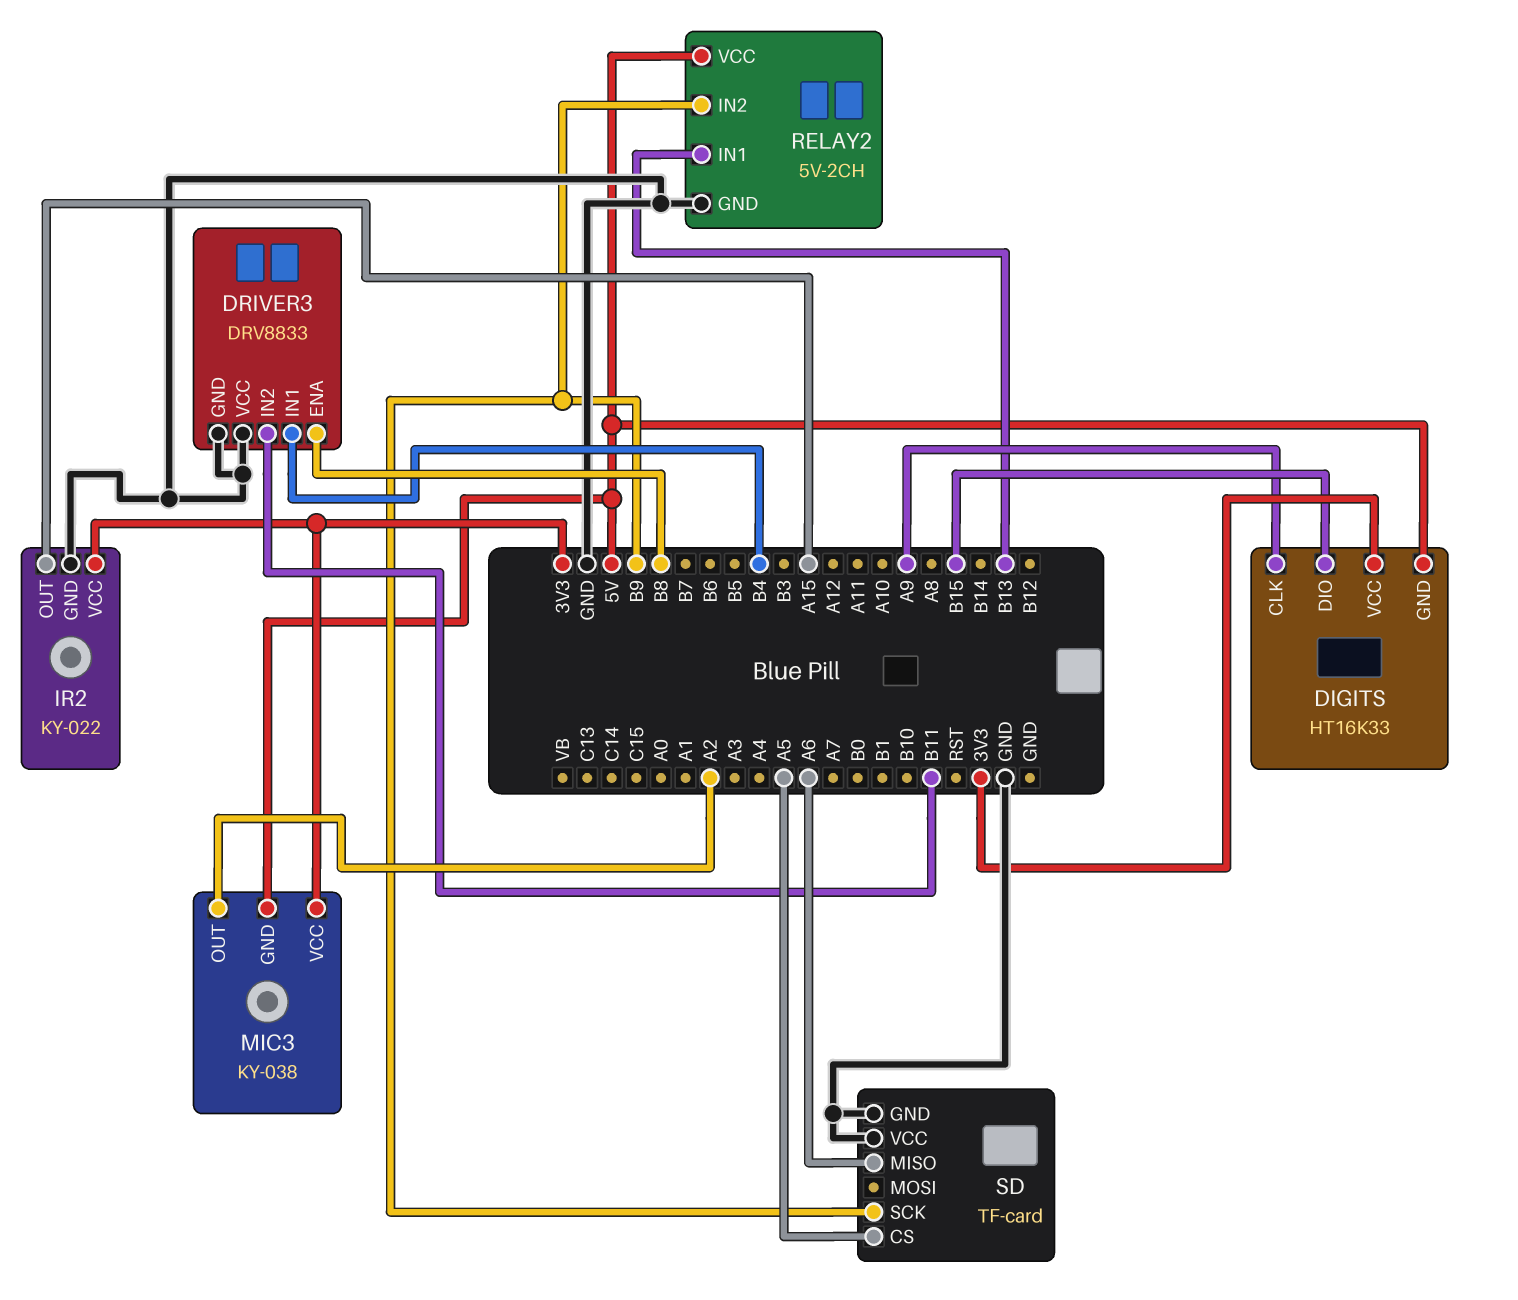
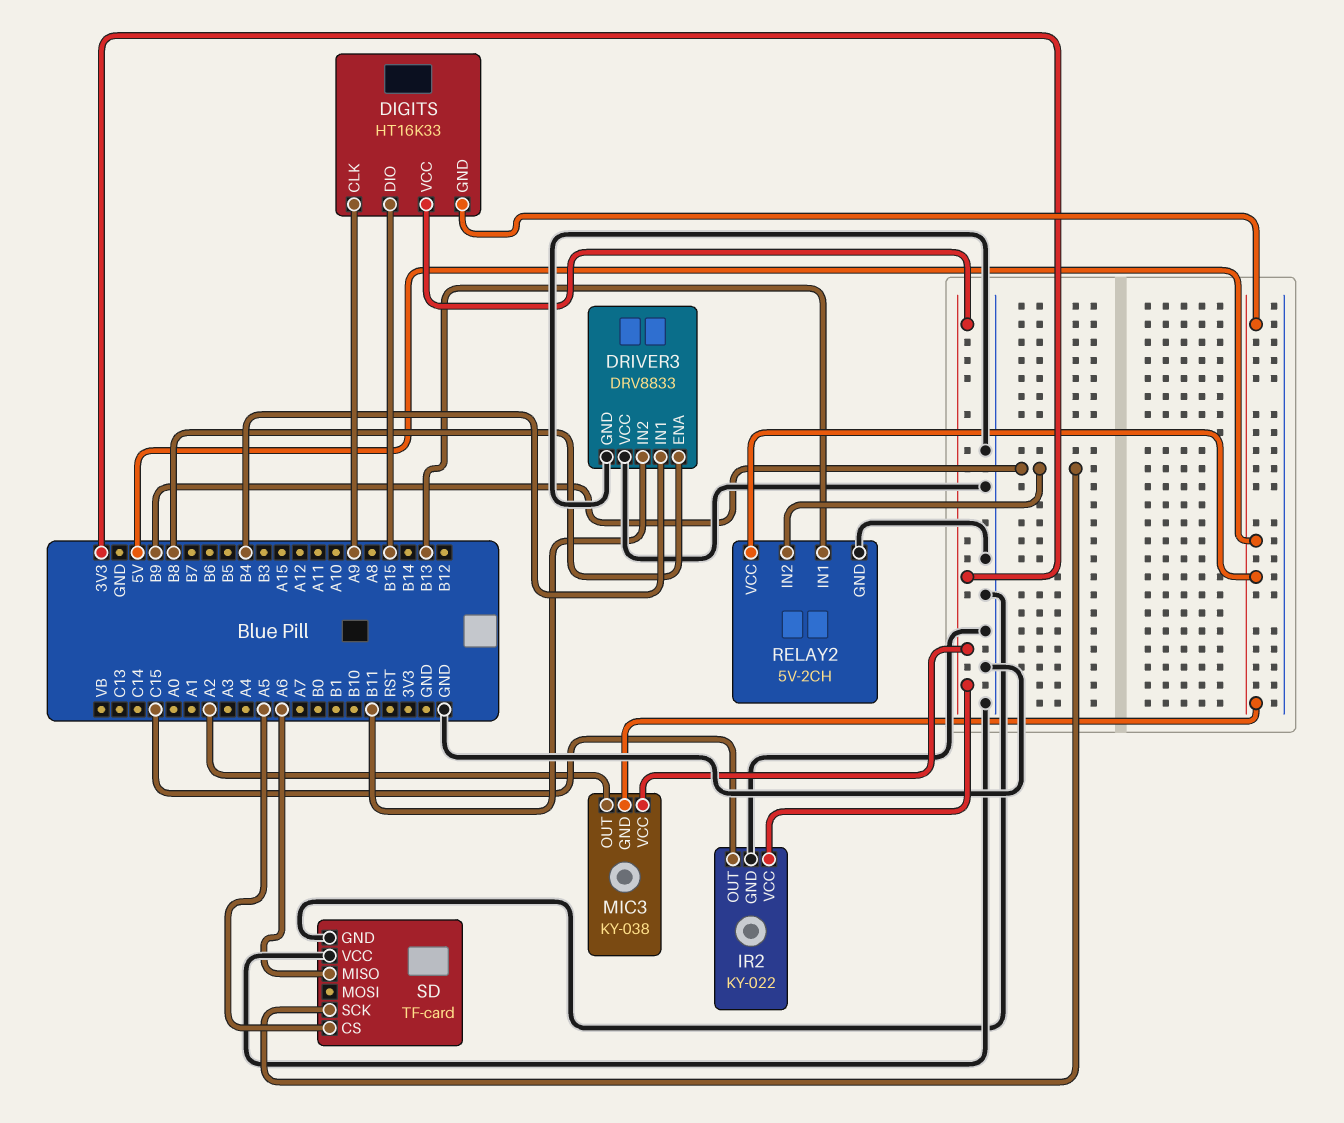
IR2 pin OUT: A15 -> C15

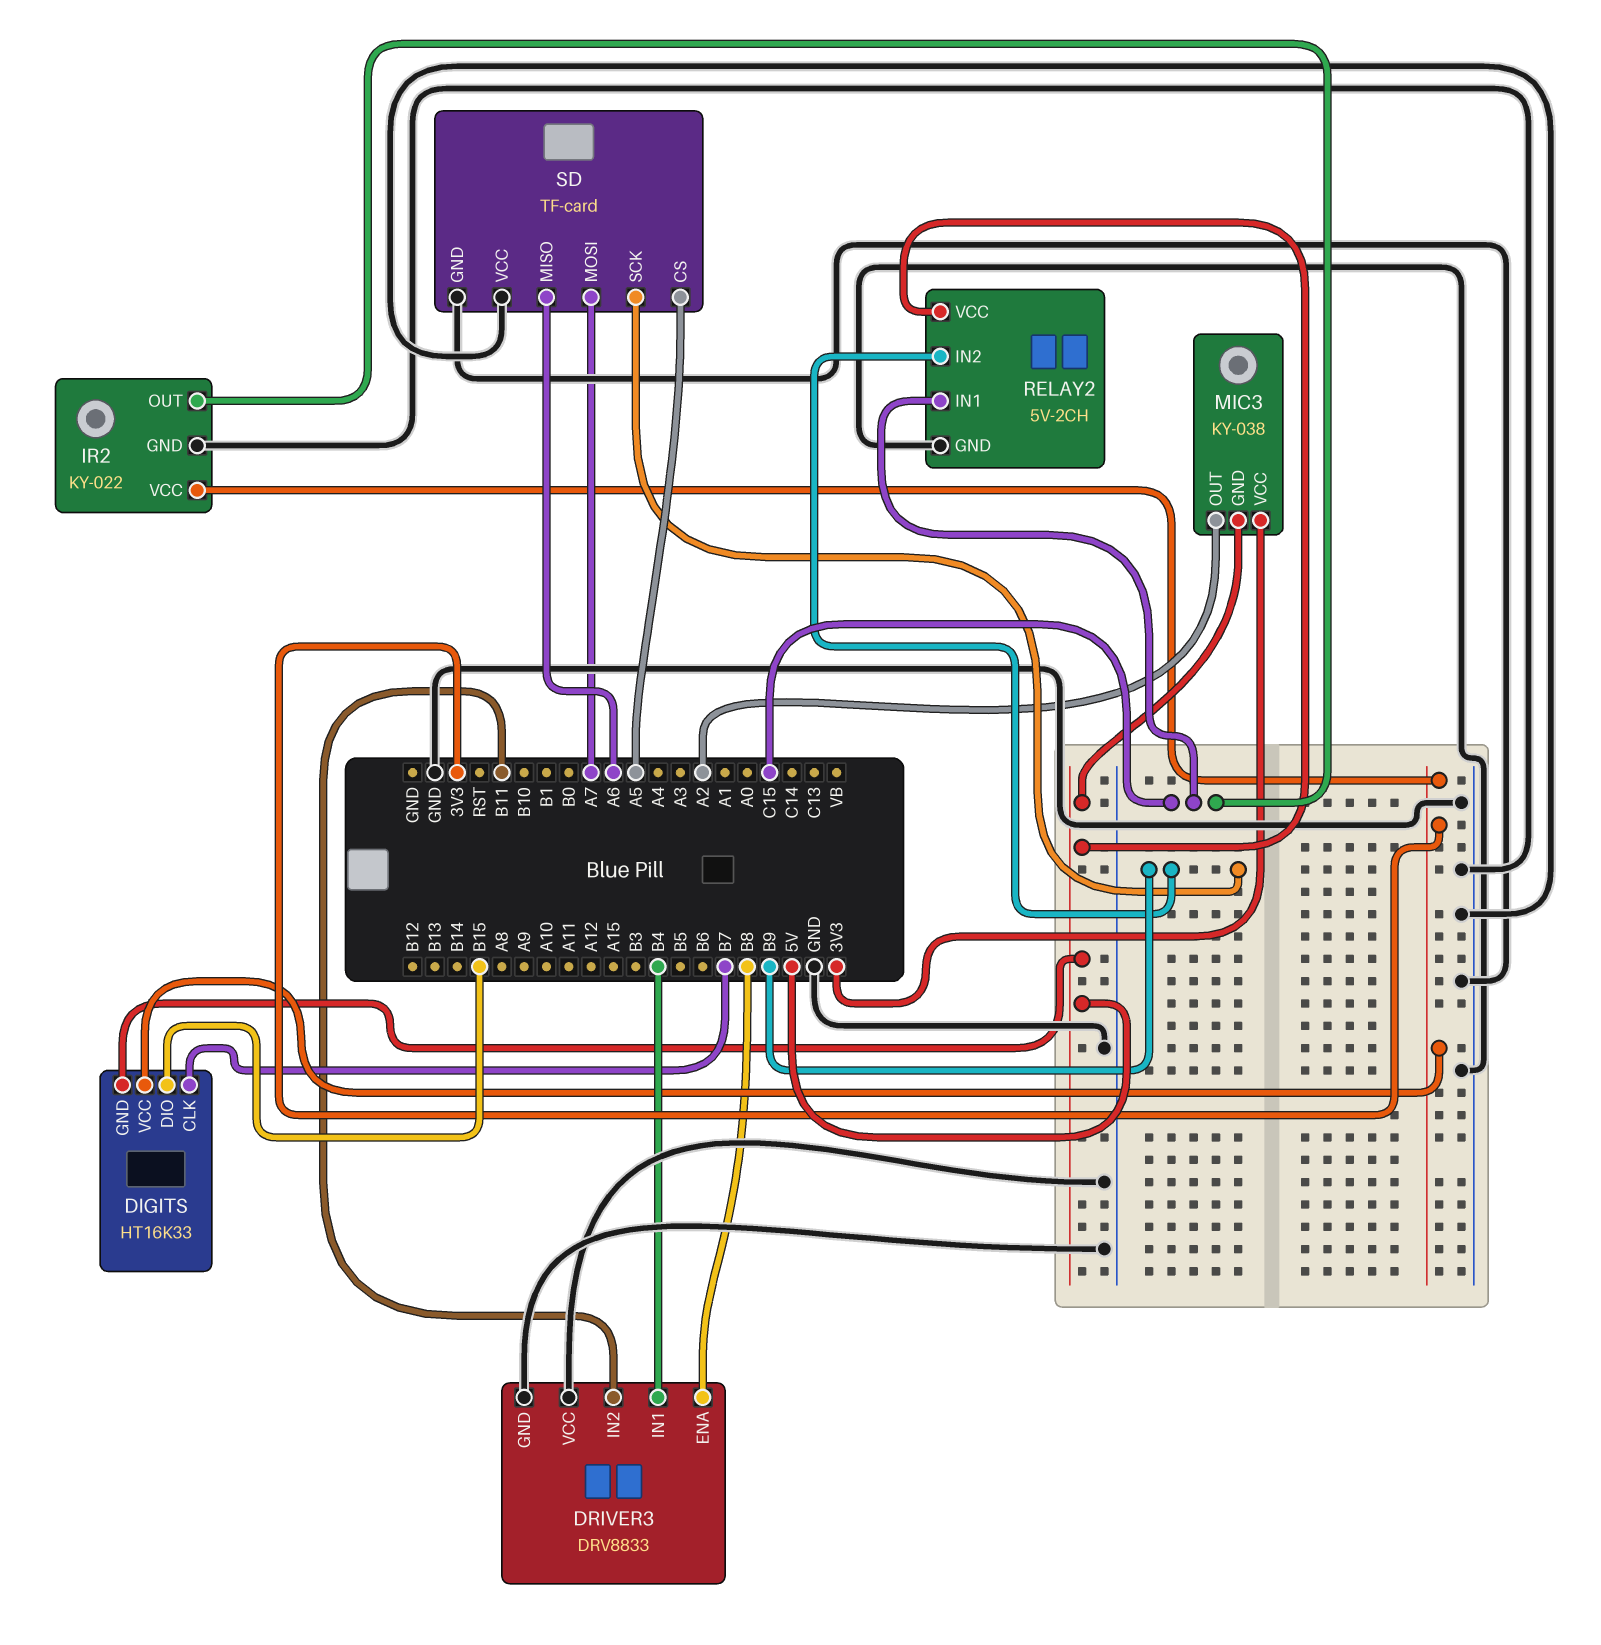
DIGITS pin CLK: A9 -> B7
RELAY2 pin IN1: B13 -> C15
SD pin MOSI: none -> A7

